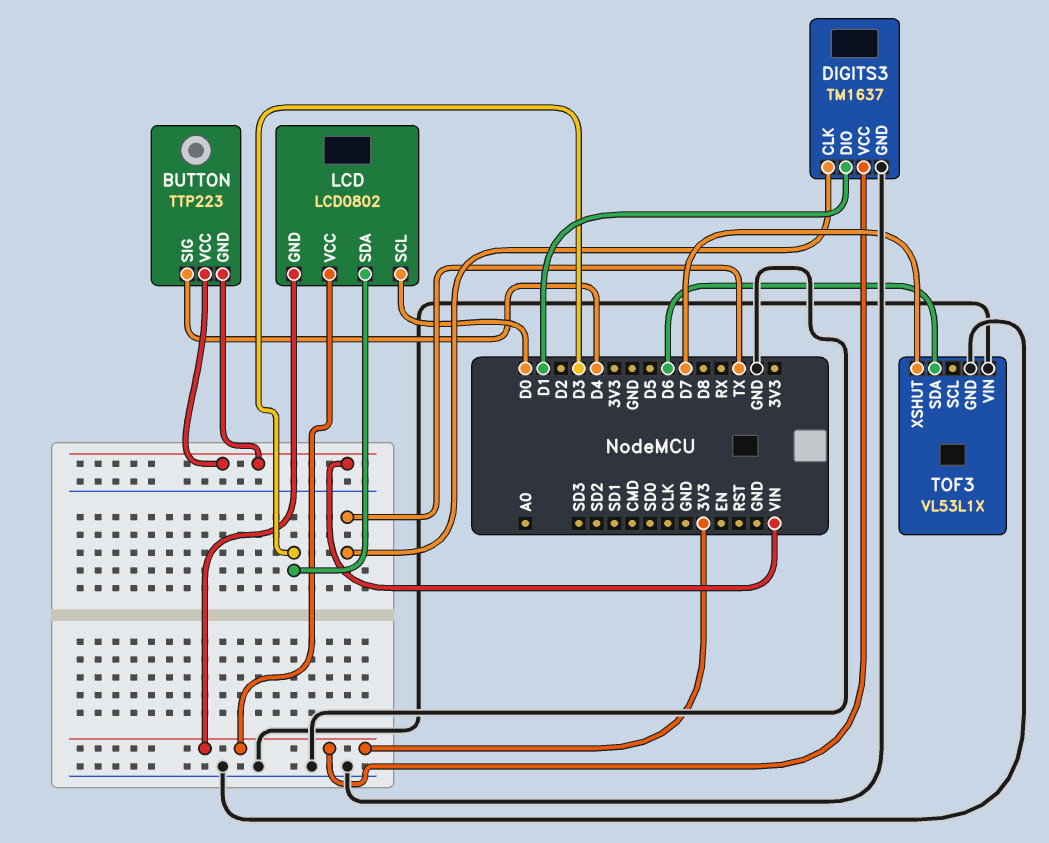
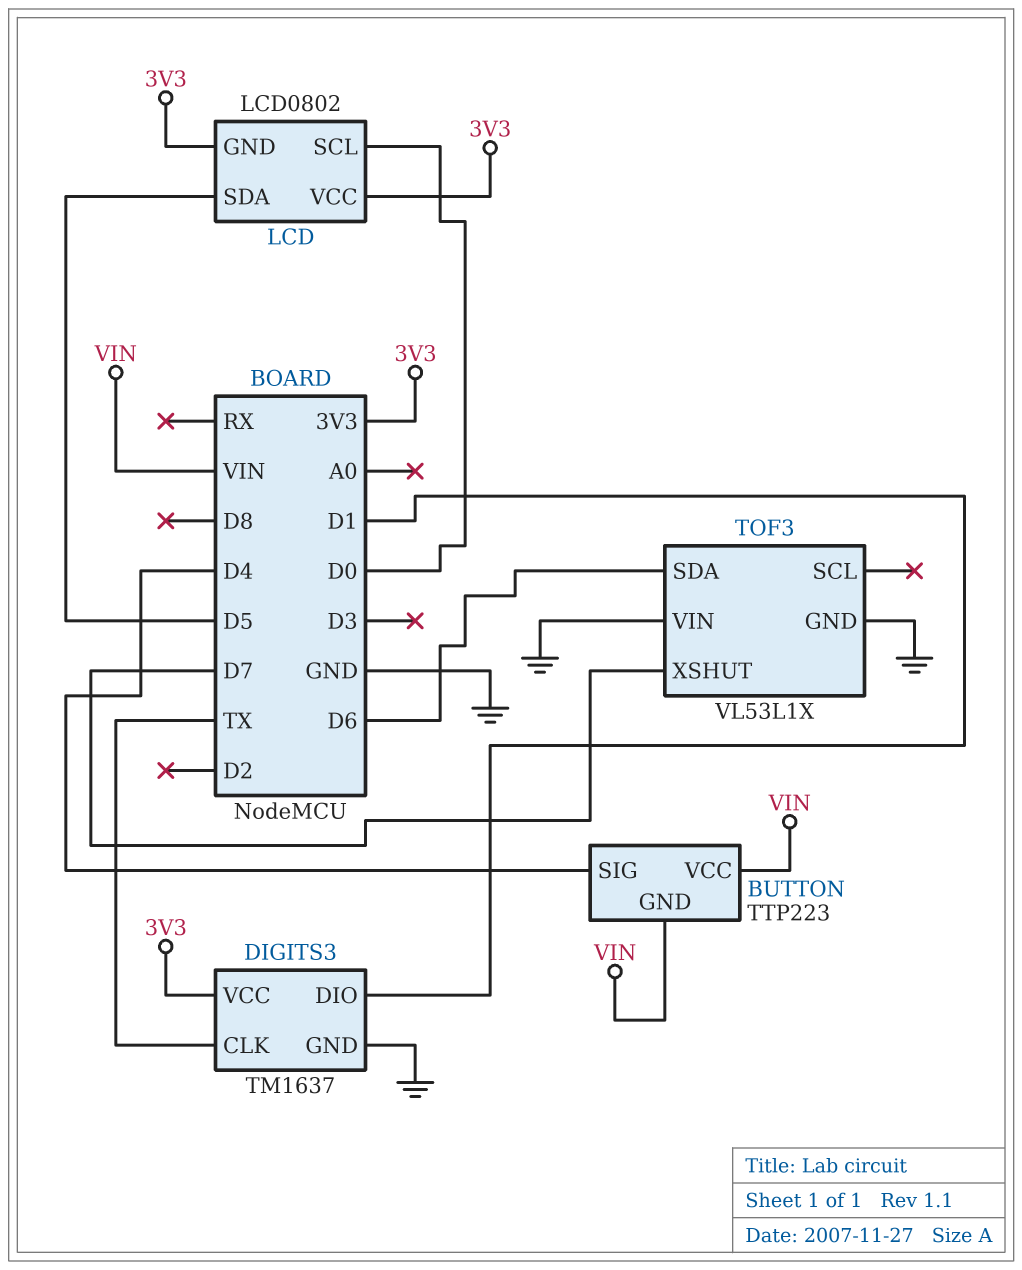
LCD pin SDA: D3 -> D5

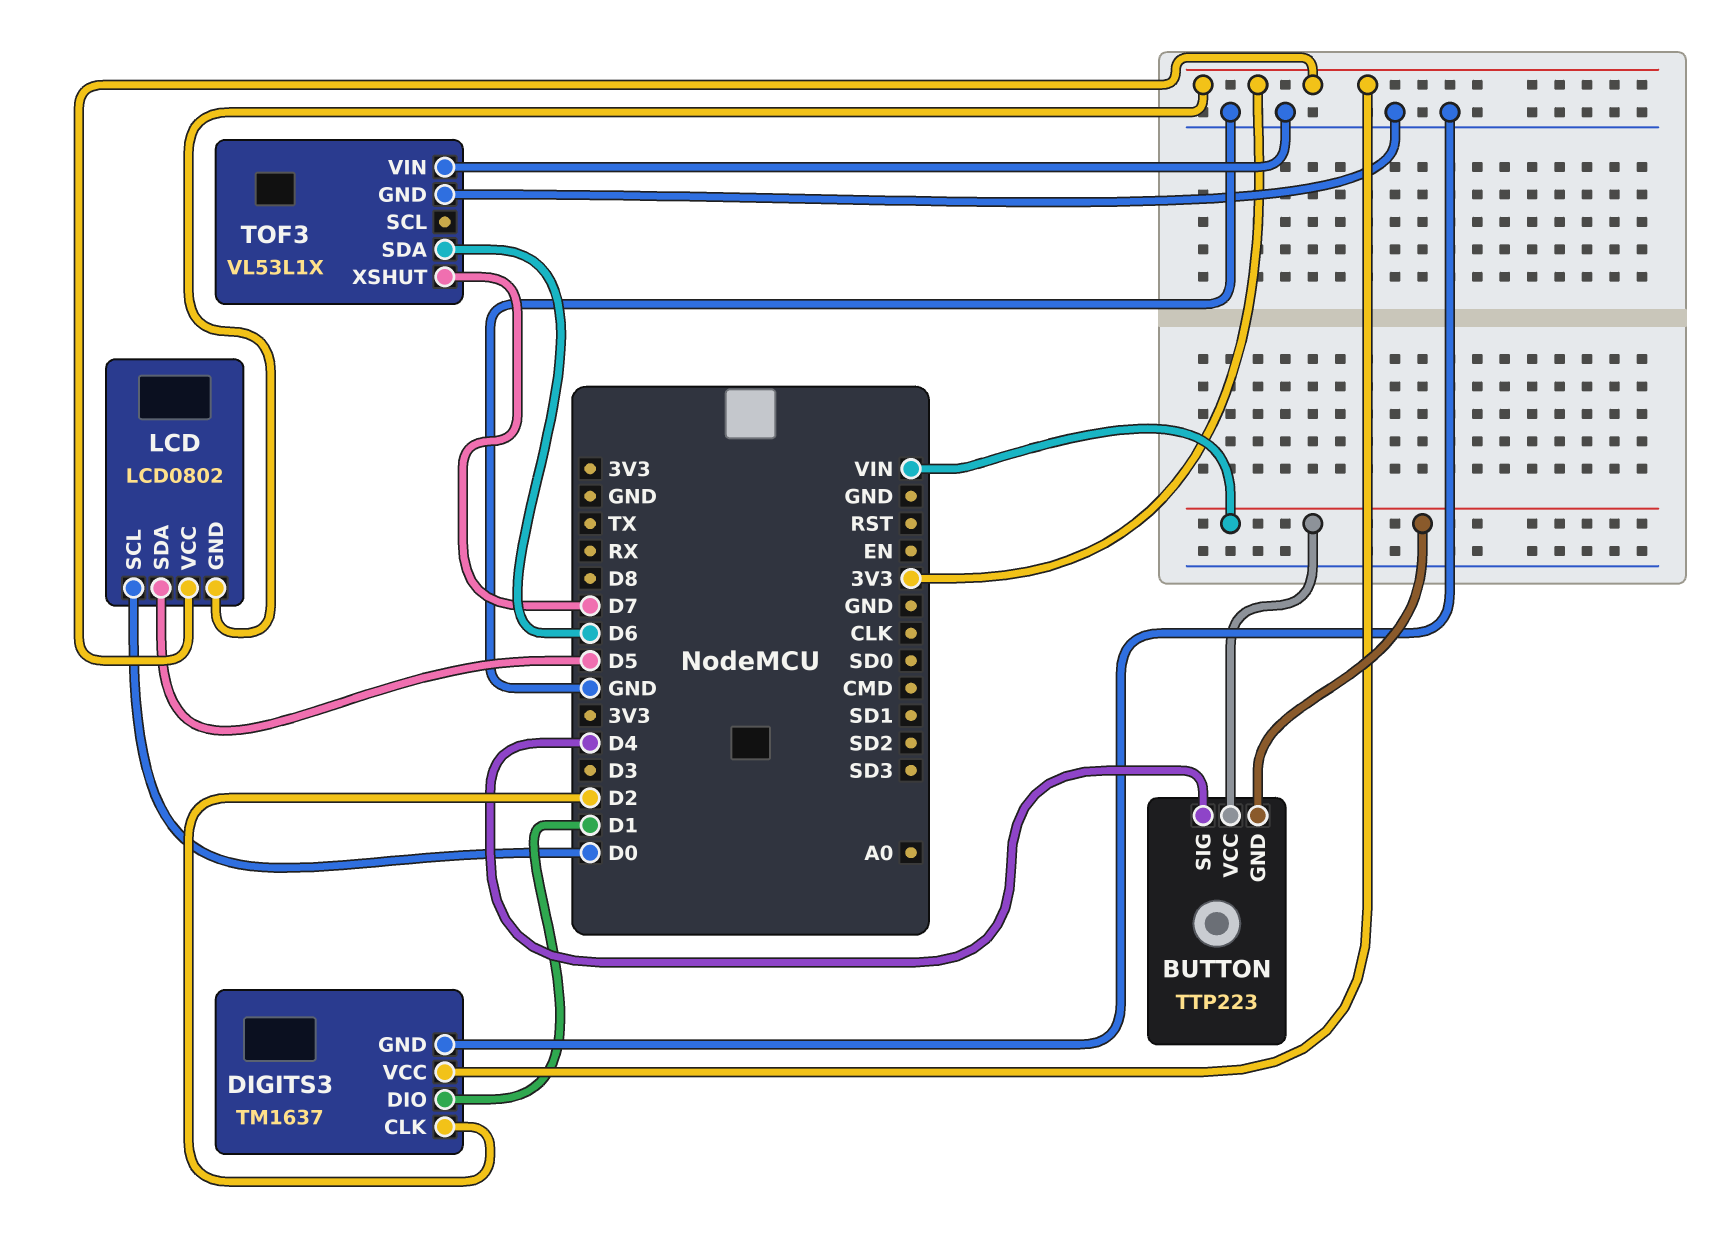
DIGITS3 pin CLK: TX -> D2

